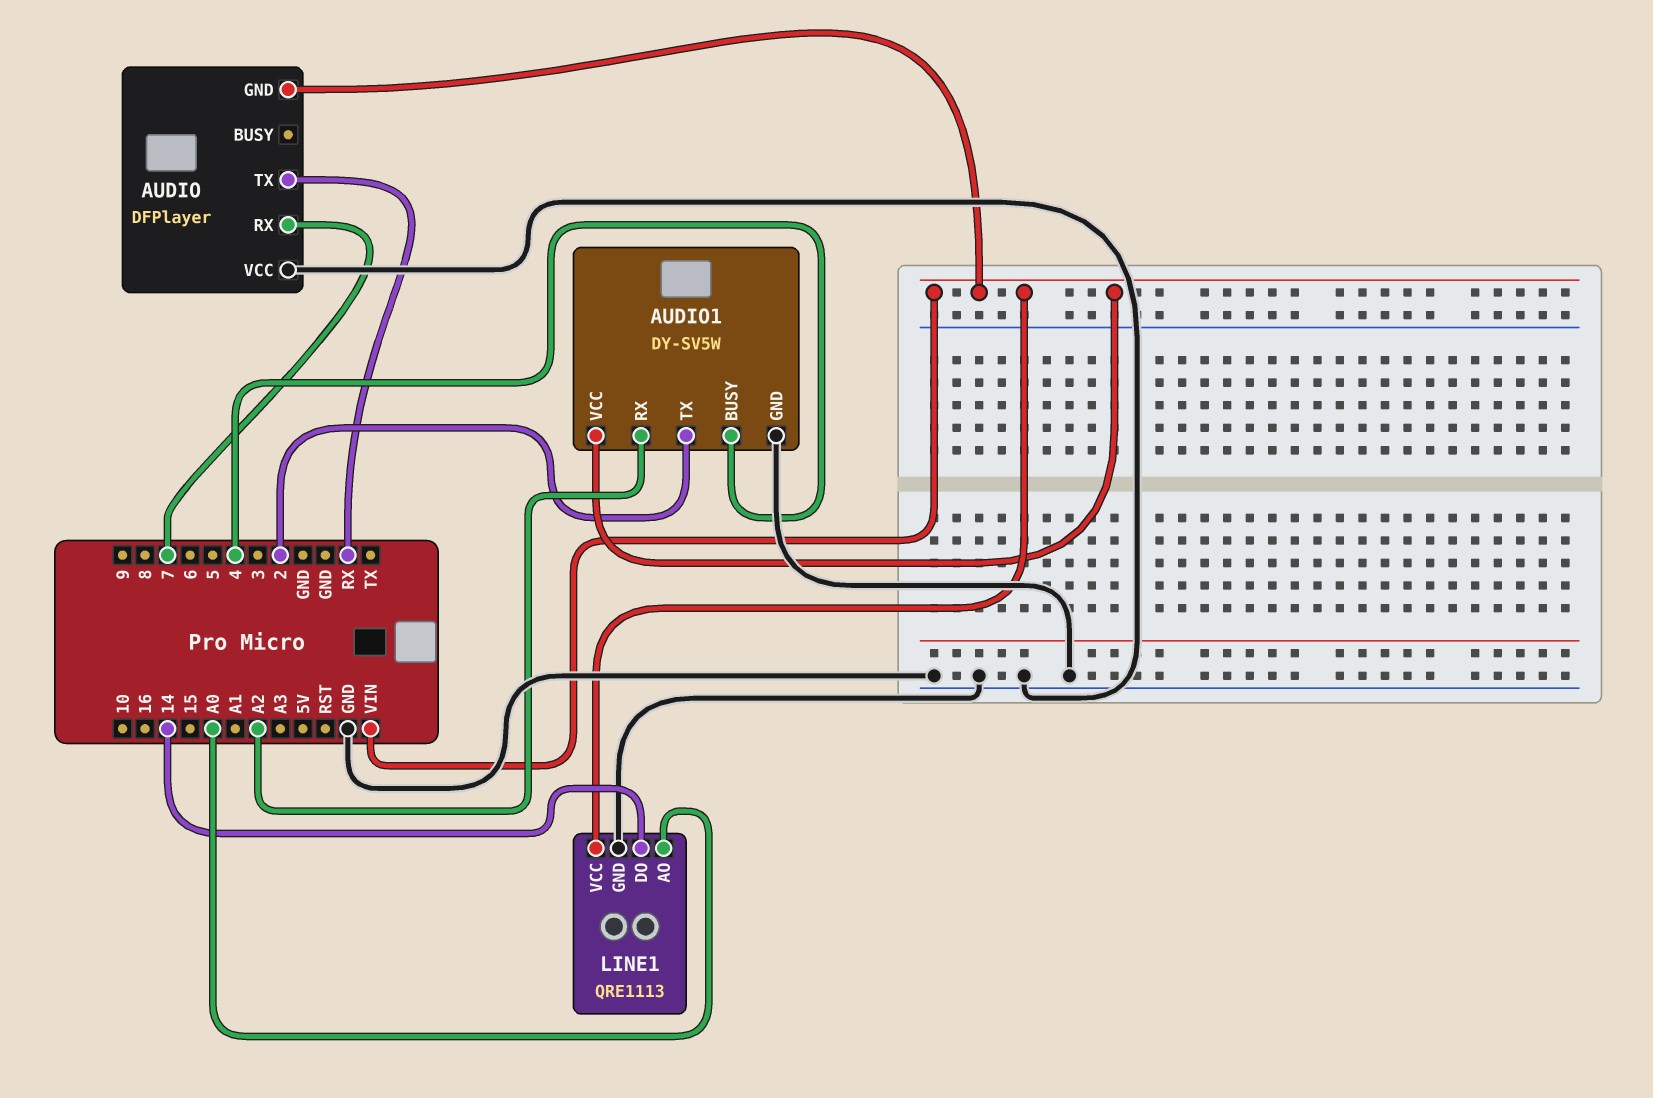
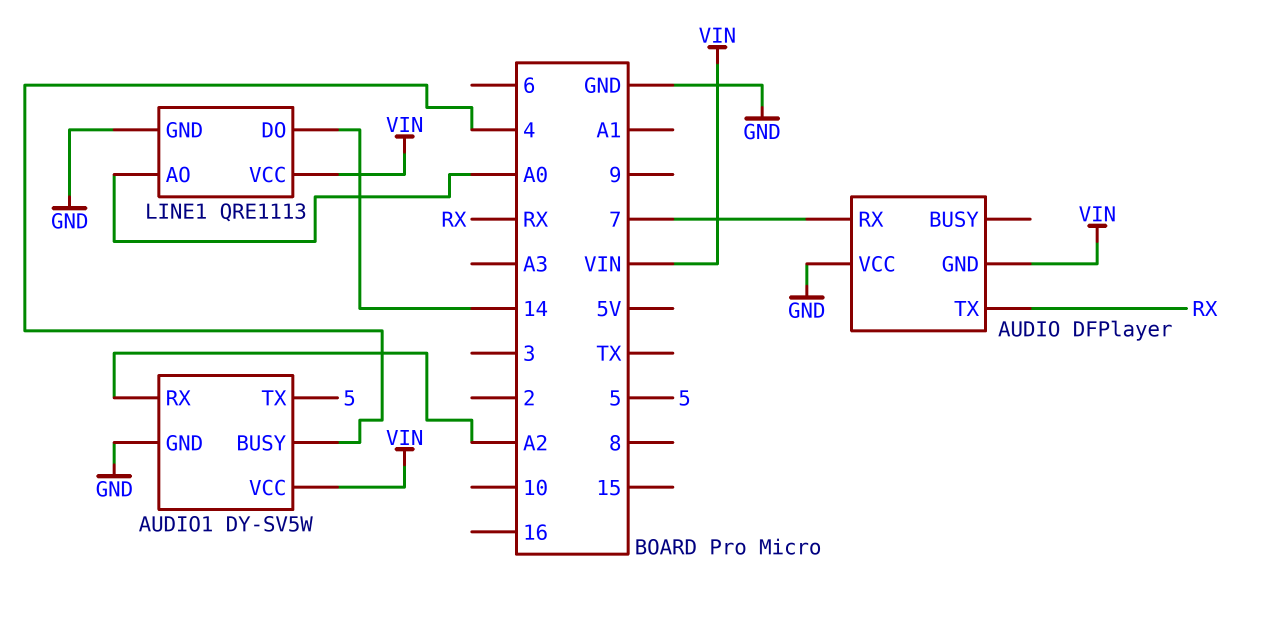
AUDIO1 pin TX: 2 -> 5

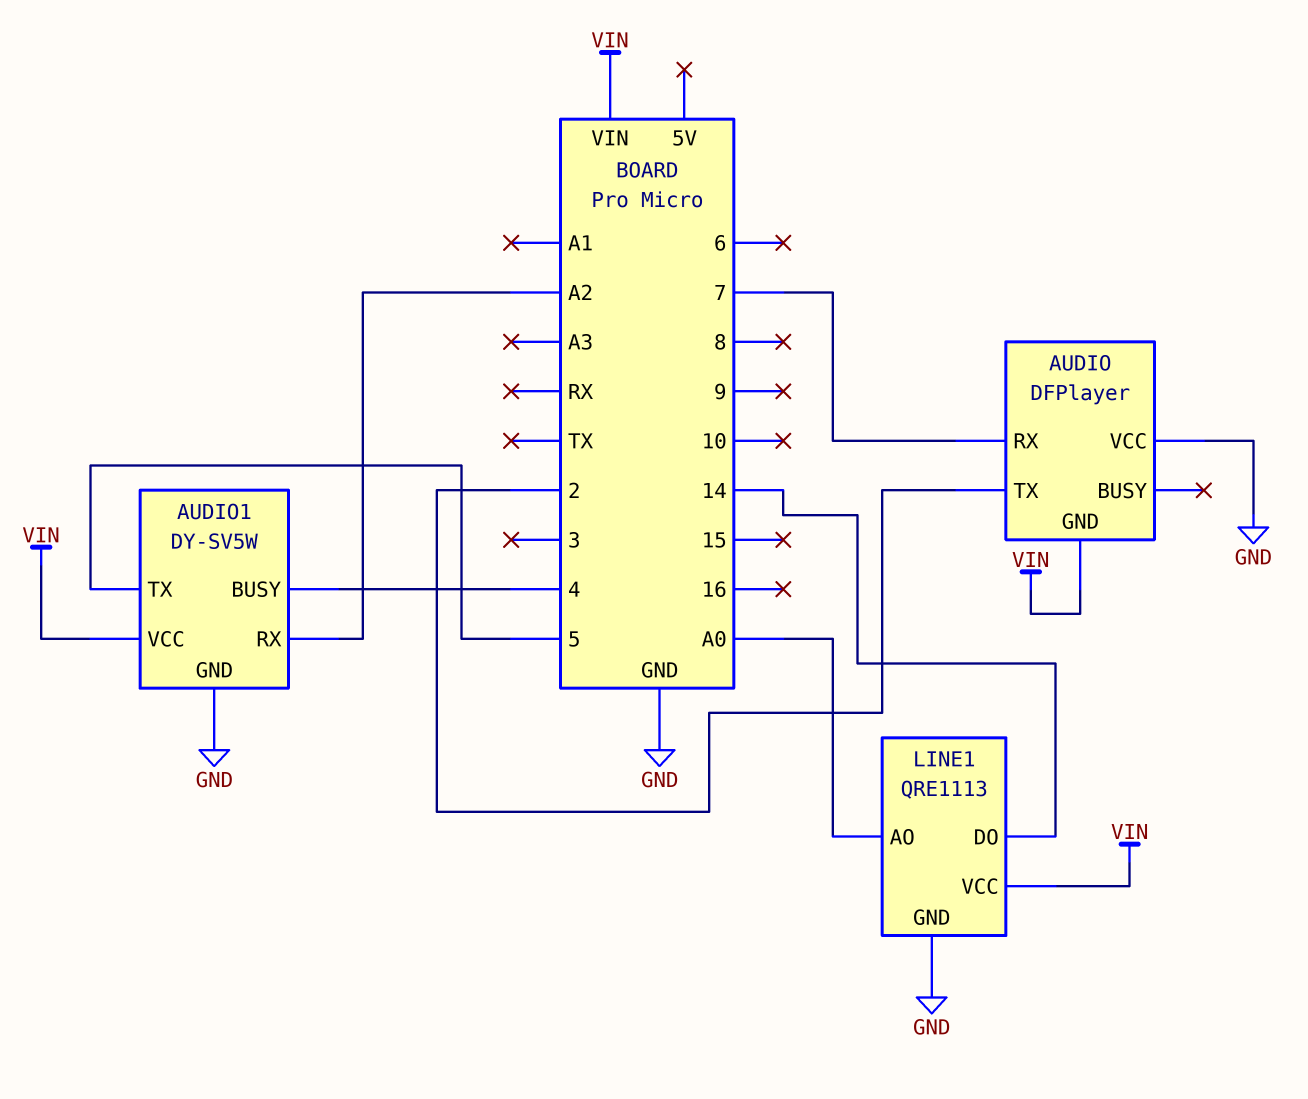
AUDIO pin TX: RX -> 2

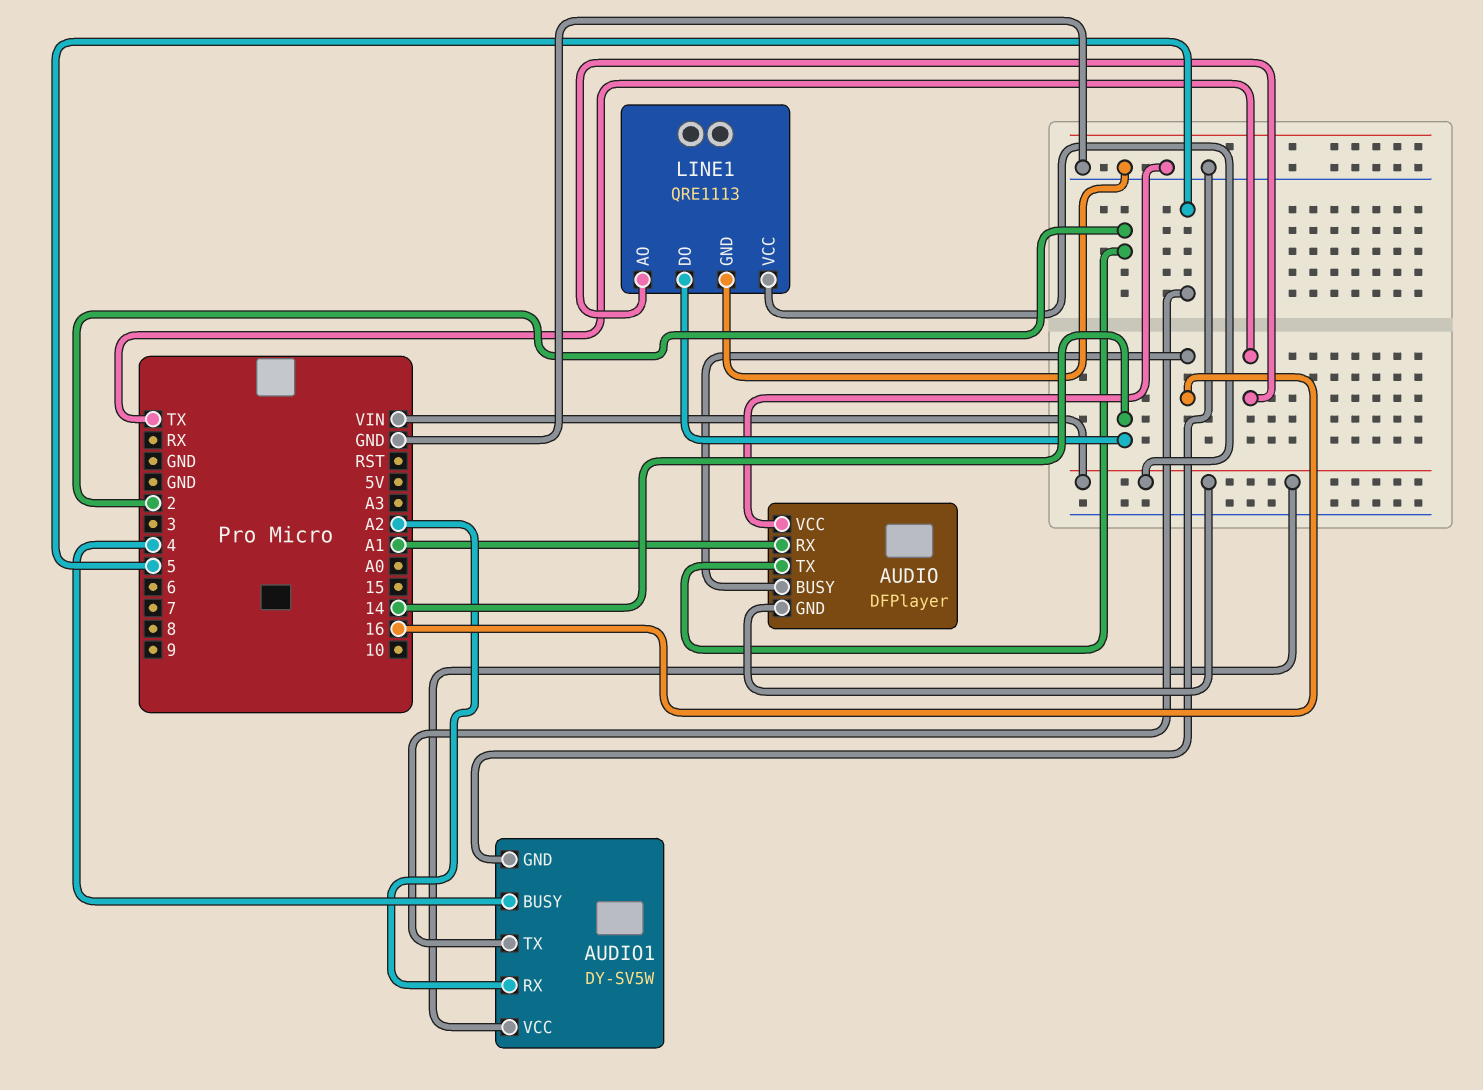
AUDIO pin BUSY: none -> 16
AUDIO pin RX: 7 -> A1
LINE1 pin AO: A0 -> TX

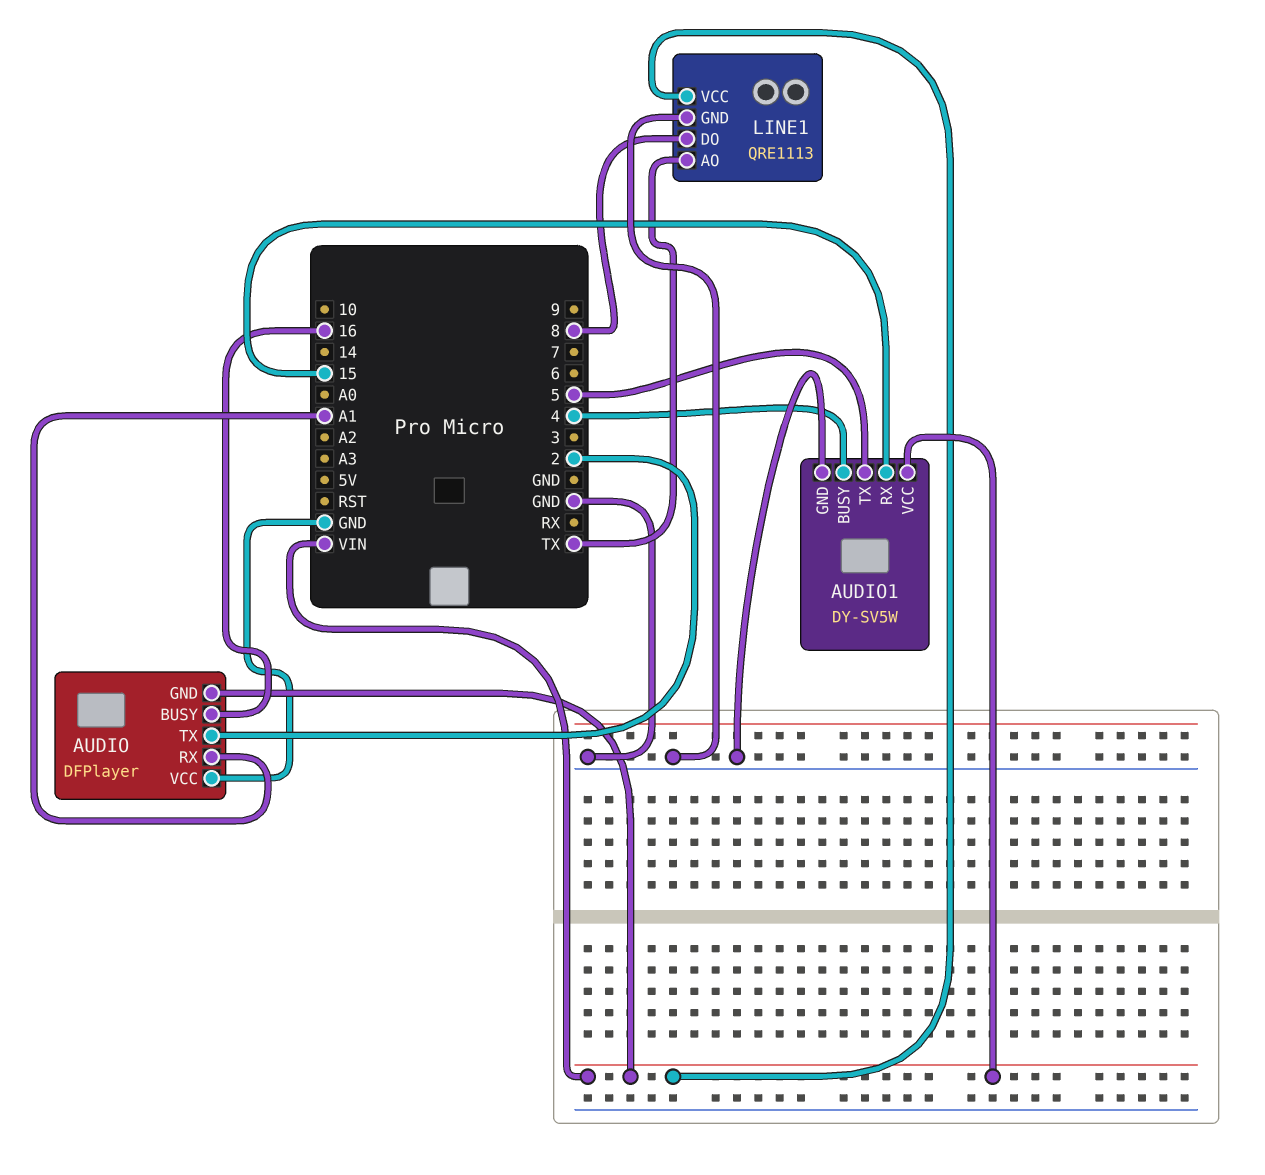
AUDIO1 pin RX: A2 -> 15
LINE1 pin DO: 14 -> 8

